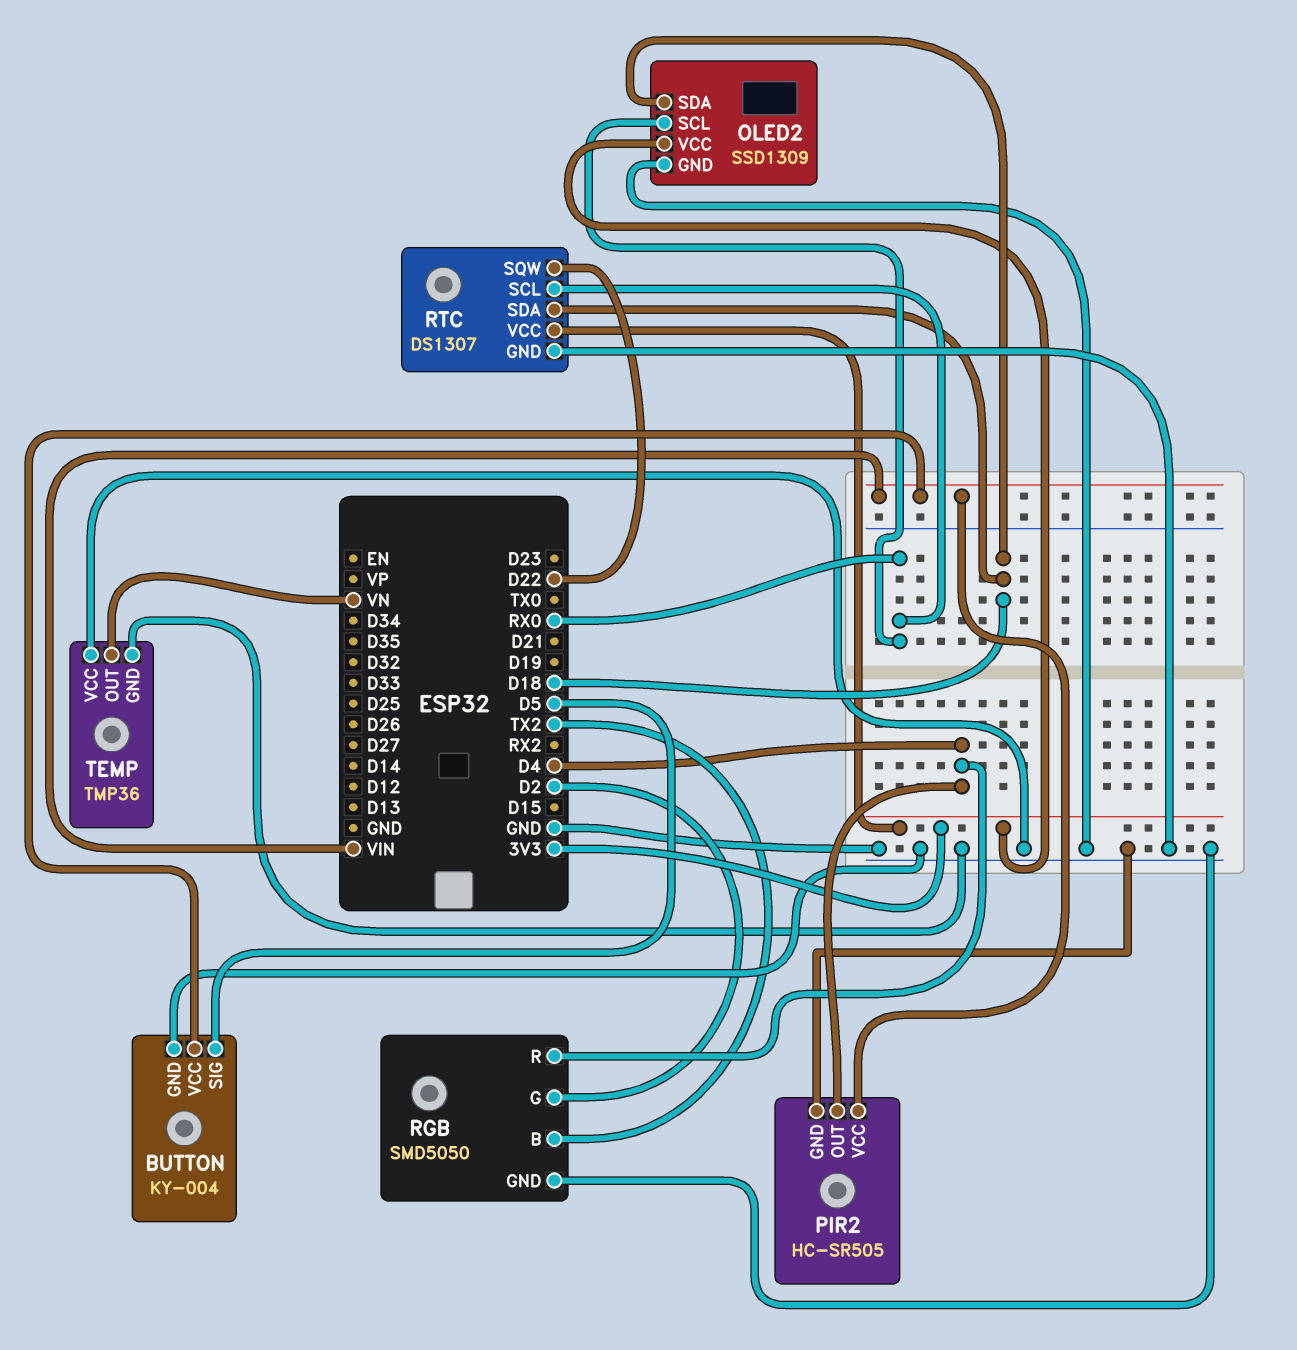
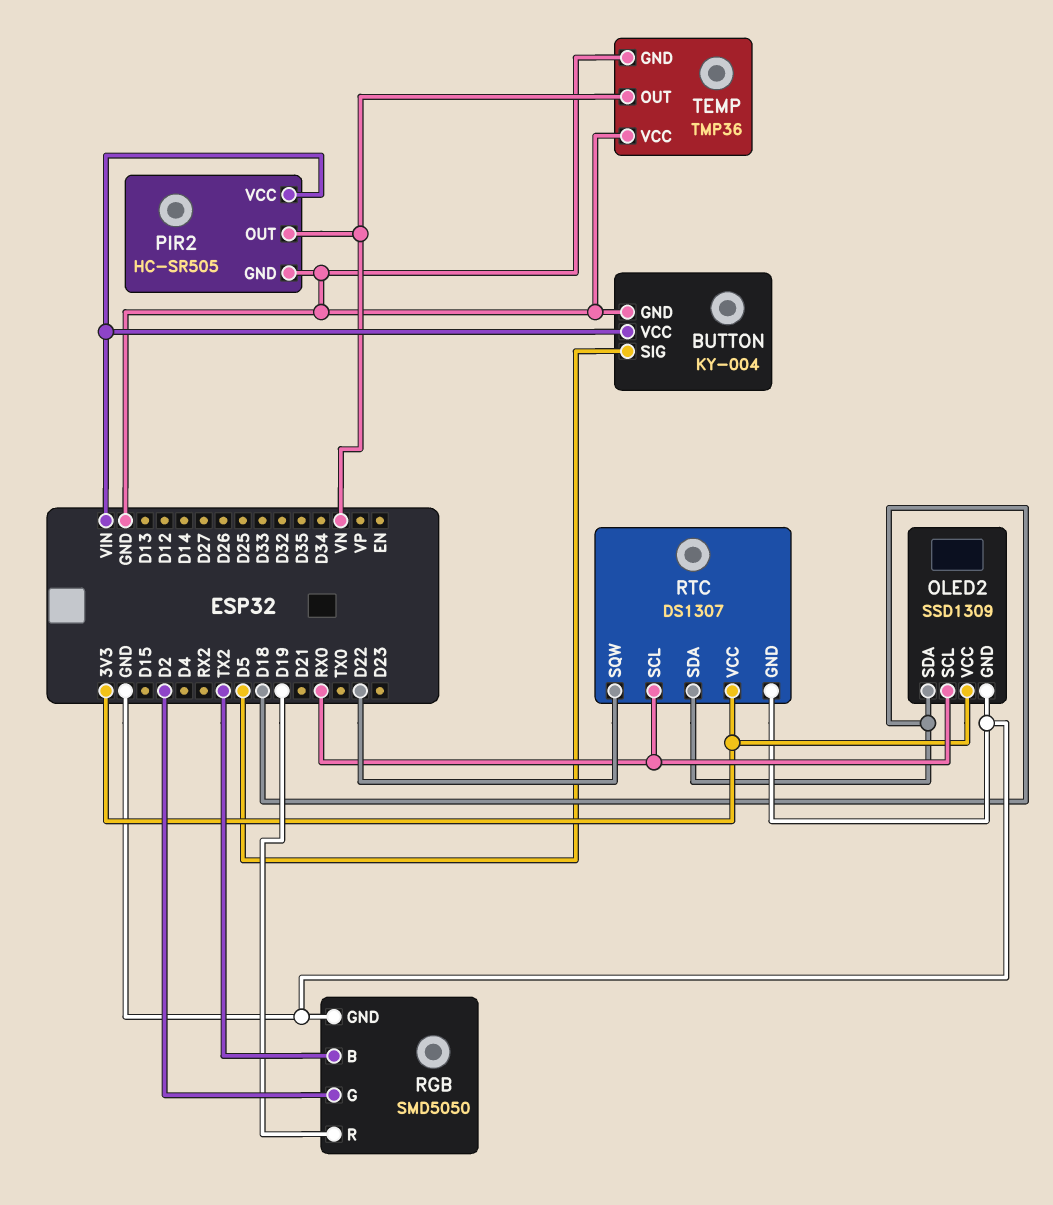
PIR2 pin OUT: D4 -> VN
RGB pin R: D4 -> D19

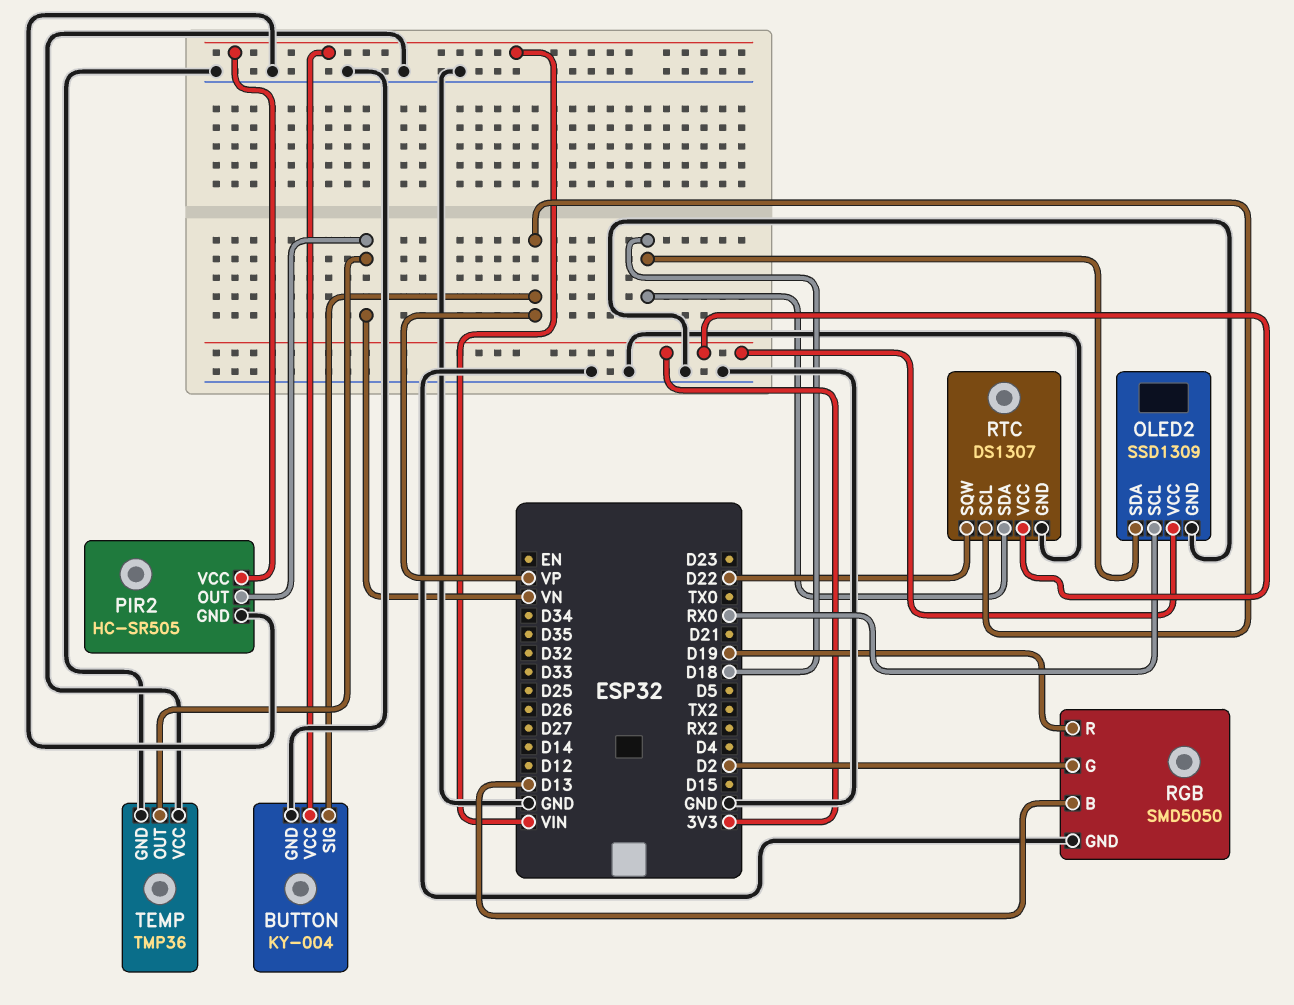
BUTTON pin SIG: D5 -> VP
RGB pin B: TX2 -> D13
RTC pin SCL: RX0 -> VP

